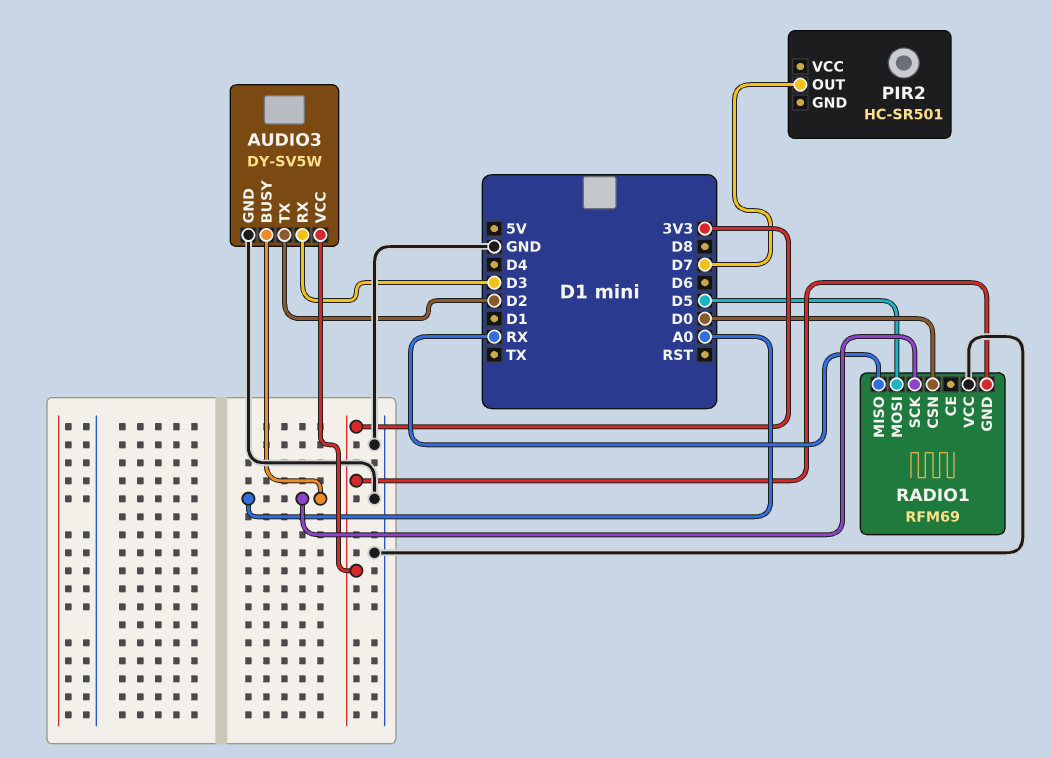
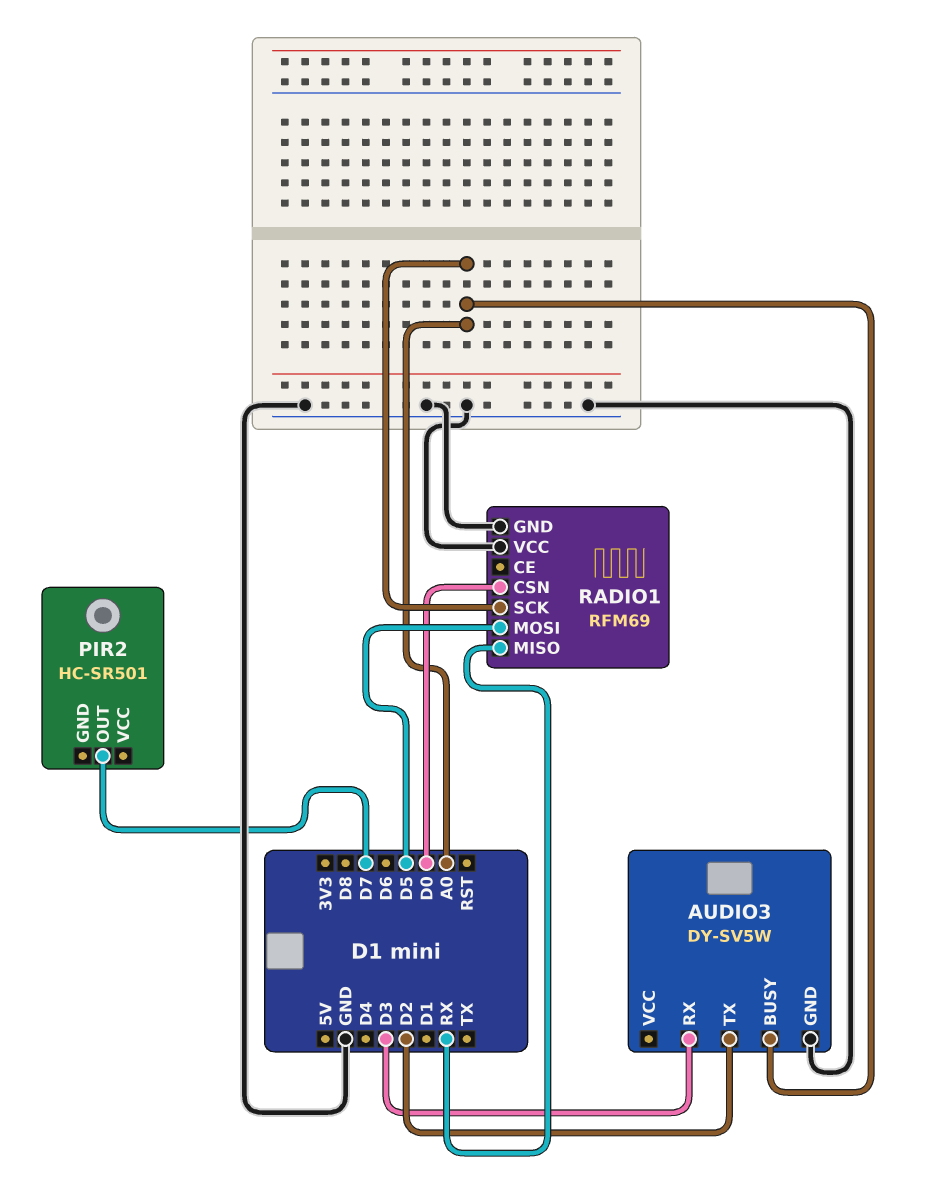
AUDIO3 pin VCC: 3V3 -> none
RADIO1 pin GND: 3V3 -> GND

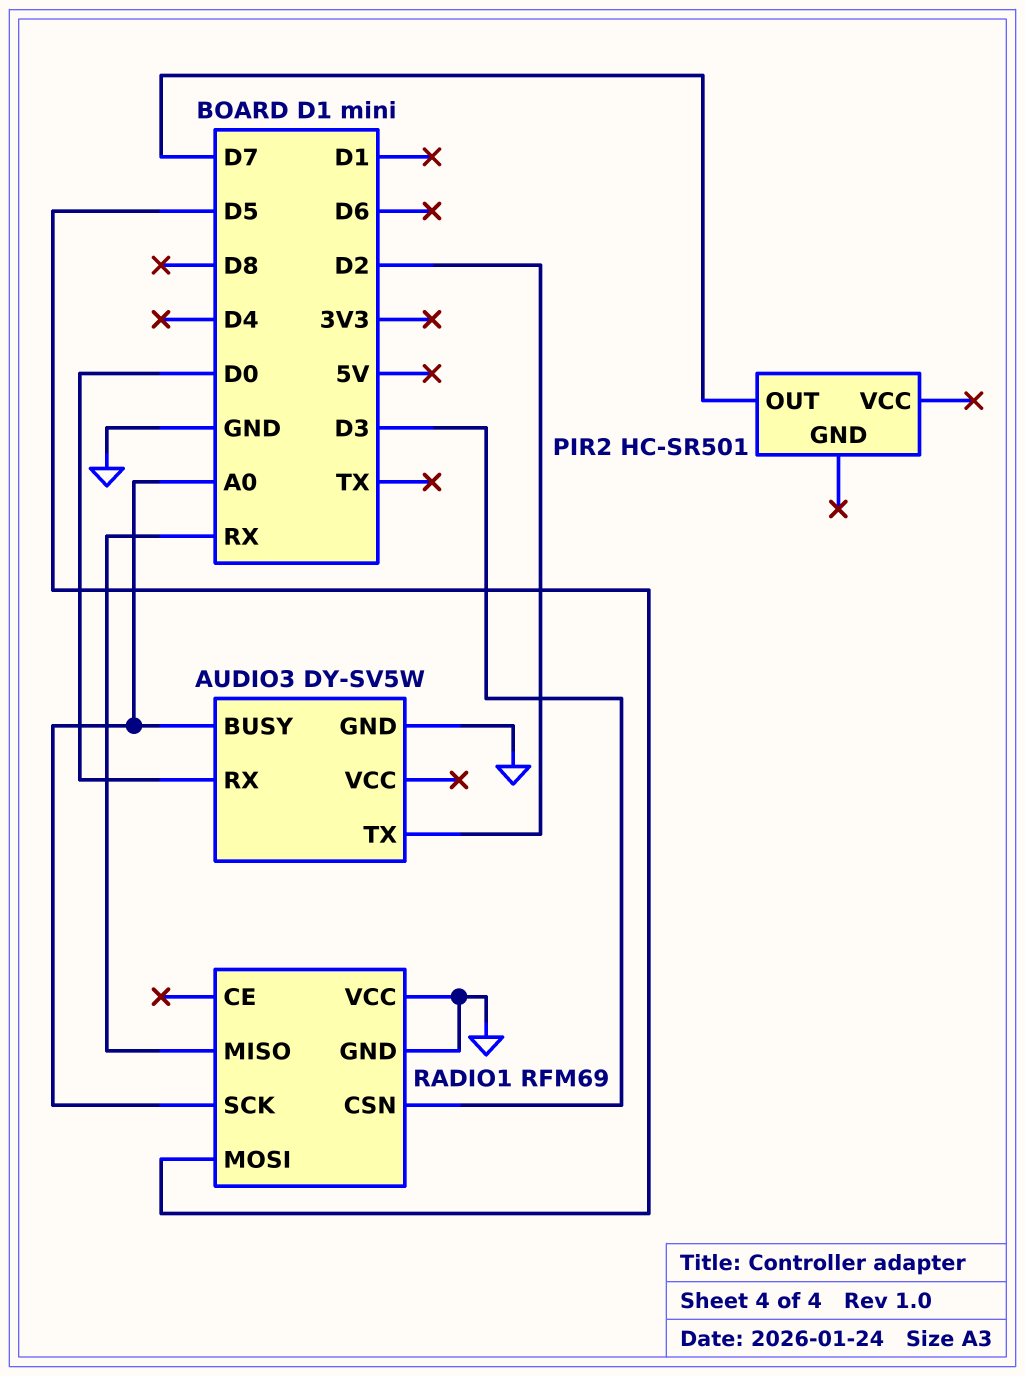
AUDIO3 pin RX: D3 -> D0
RADIO1 pin CSN: D0 -> D3

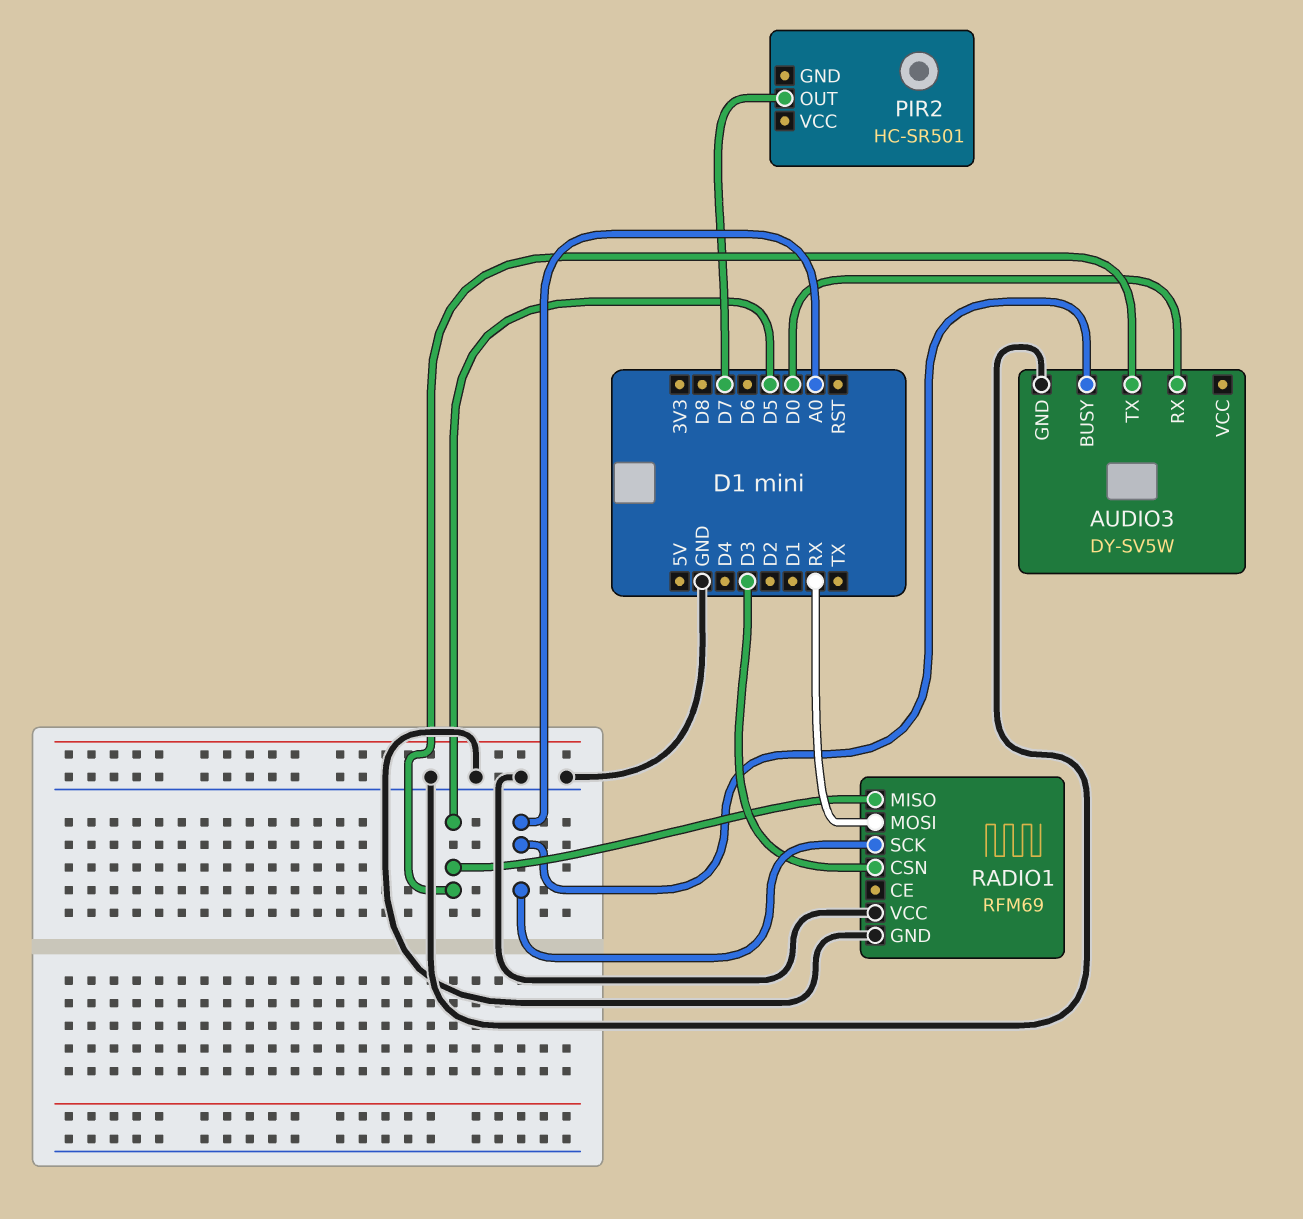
AUDIO3 pin TX: D2 -> D5
RADIO1 pin MISO: RX -> D5
RADIO1 pin MOSI: D5 -> RX

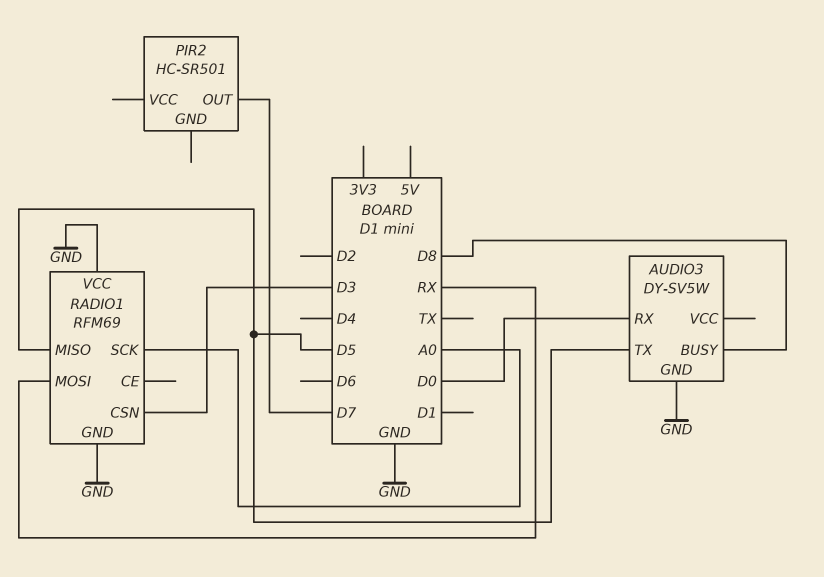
AUDIO3 pin BUSY: A0 -> D8

